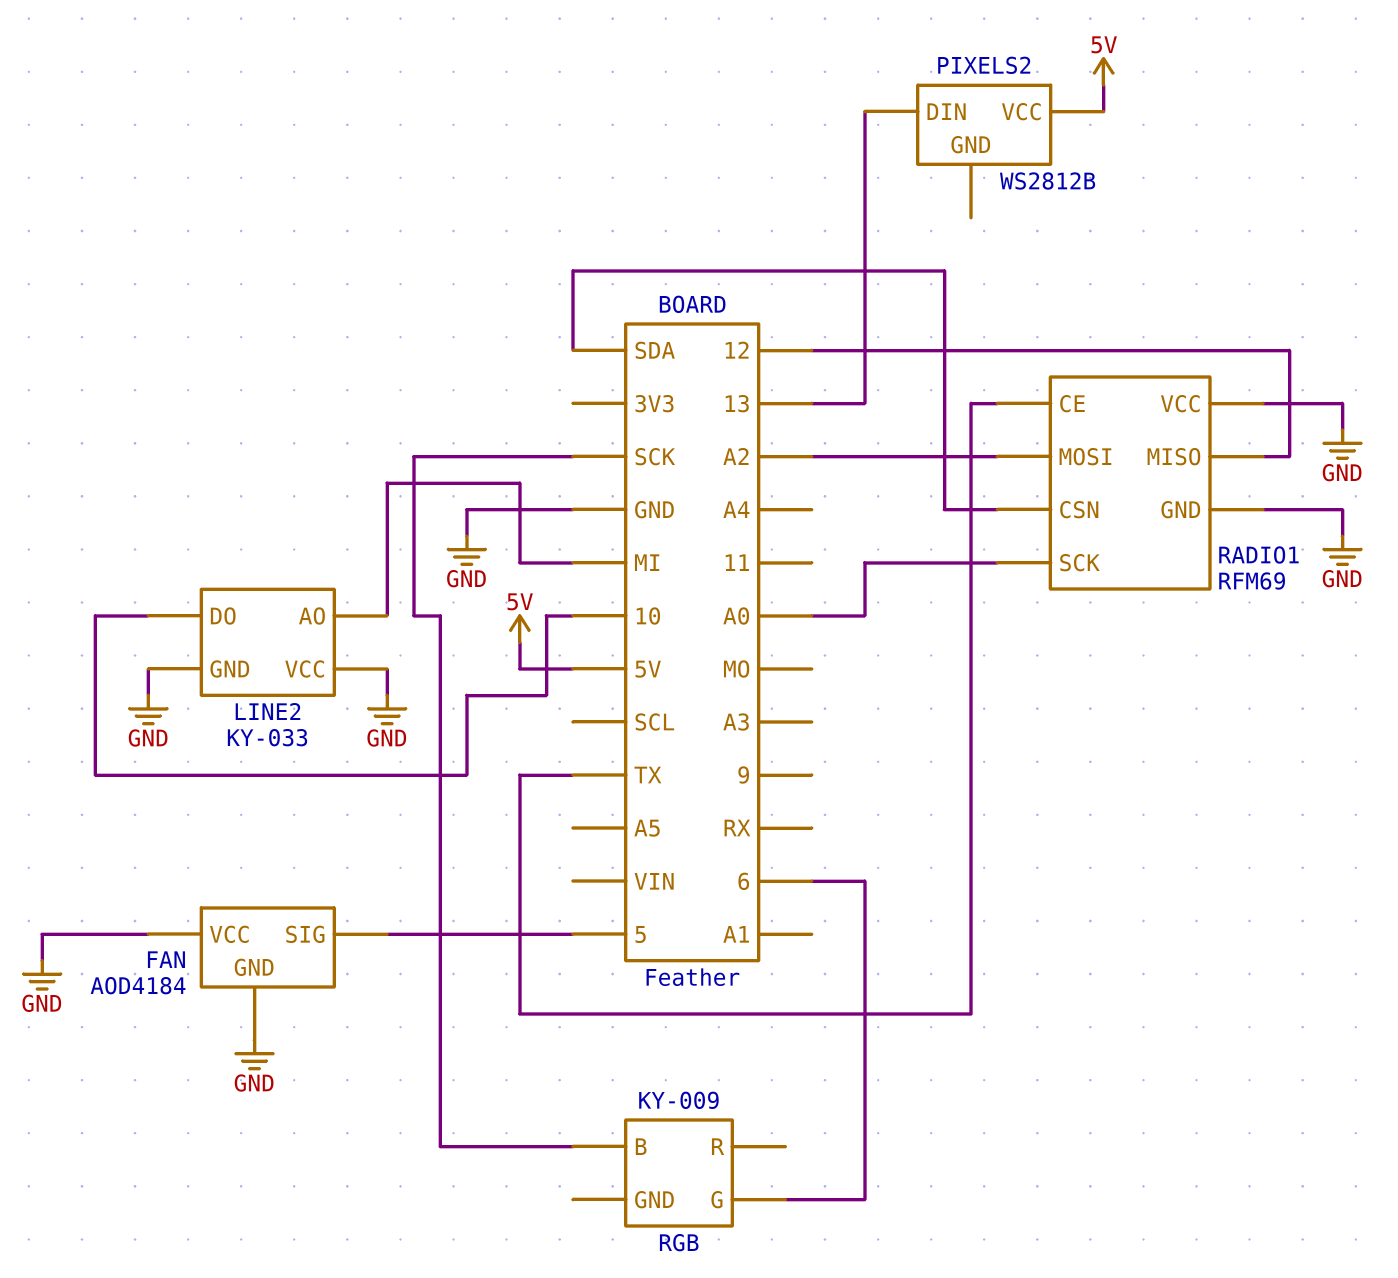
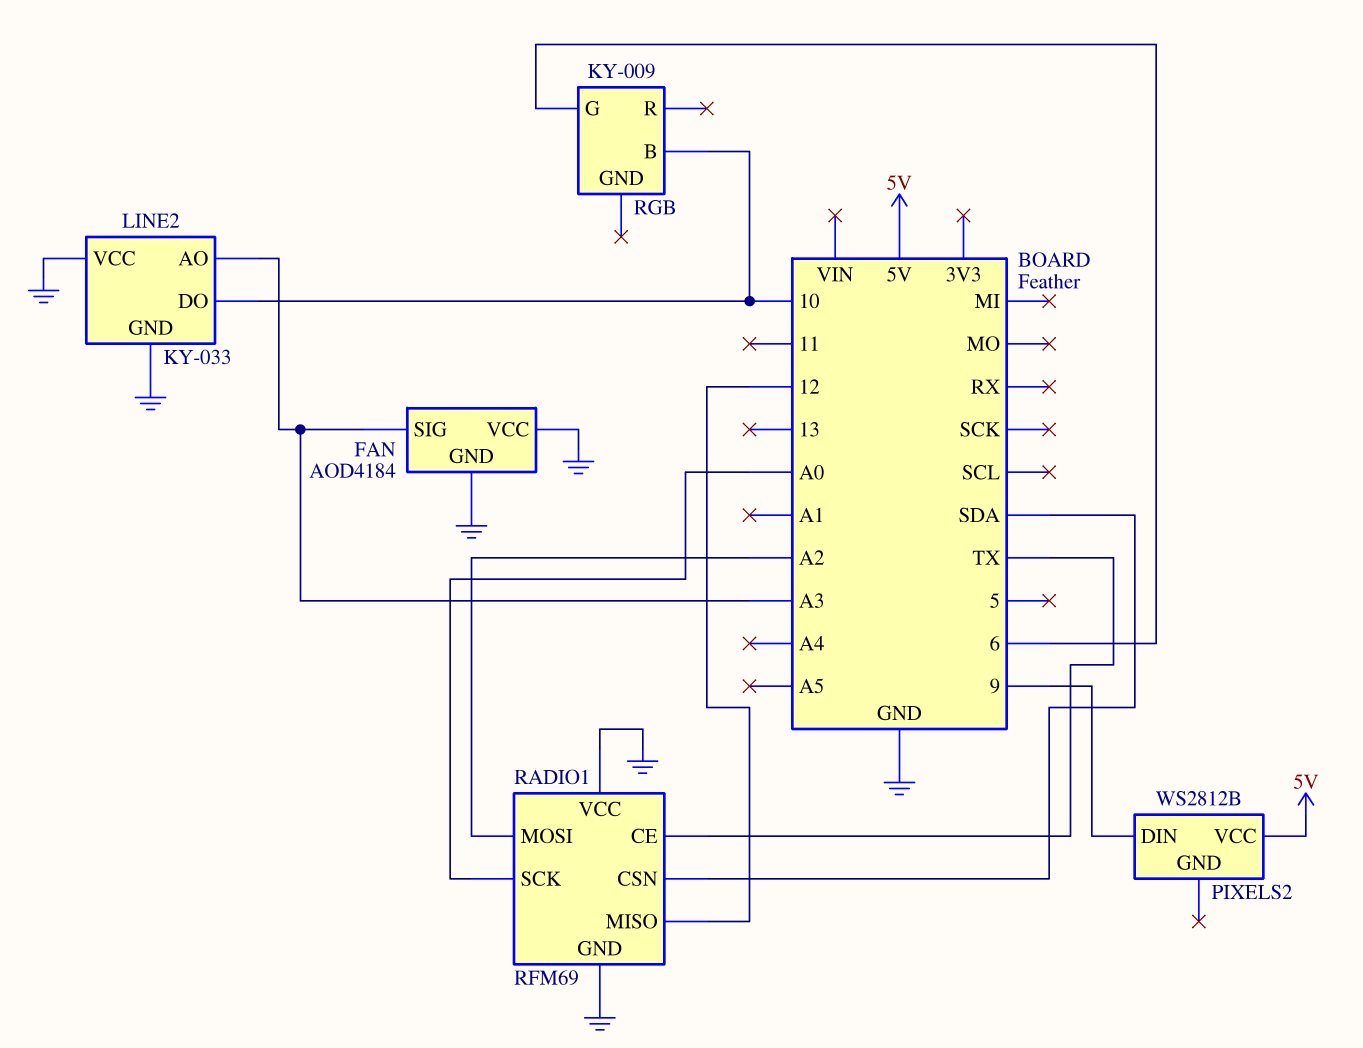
FAN pin SIG: 5 -> A3
LINE2 pin AO: MI -> A3
PIXELS2 pin DIN: 13 -> 9
RGB pin B: SCK -> 10

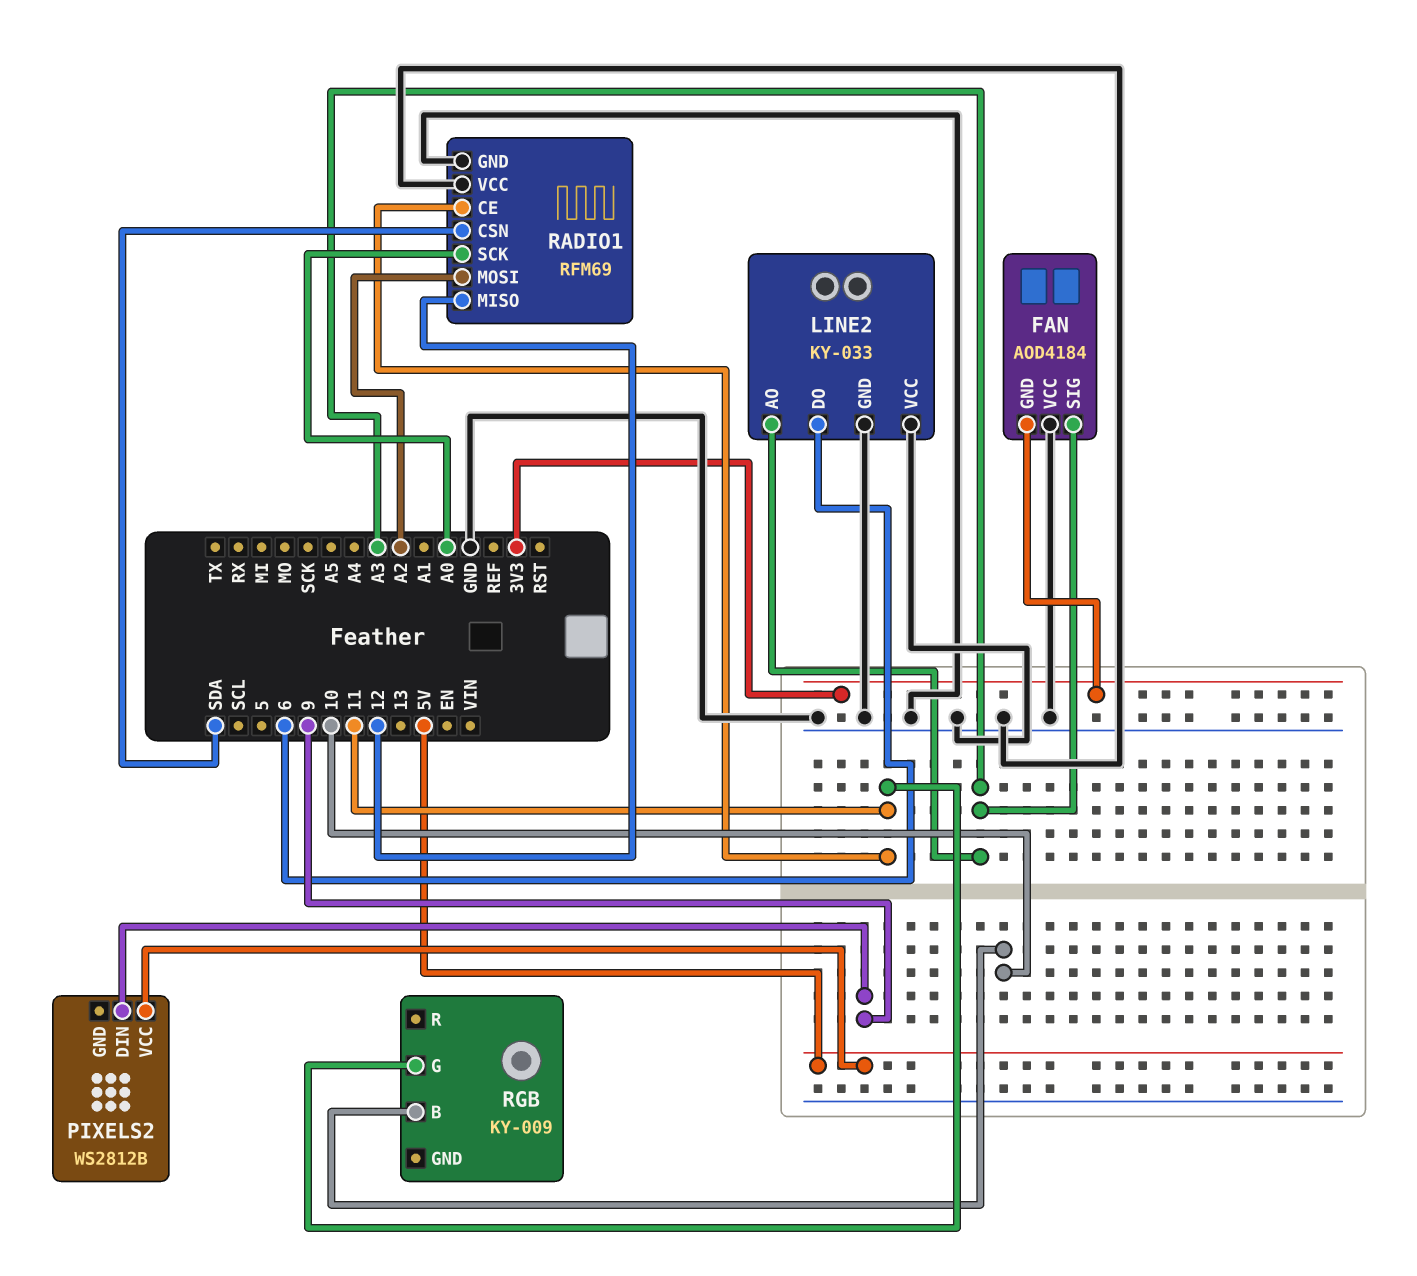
FAN pin GND: GND -> 3V3
LINE2 pin DO: 10 -> 6
RADIO1 pin CE: TX -> 11
RGB pin G: 6 -> 11

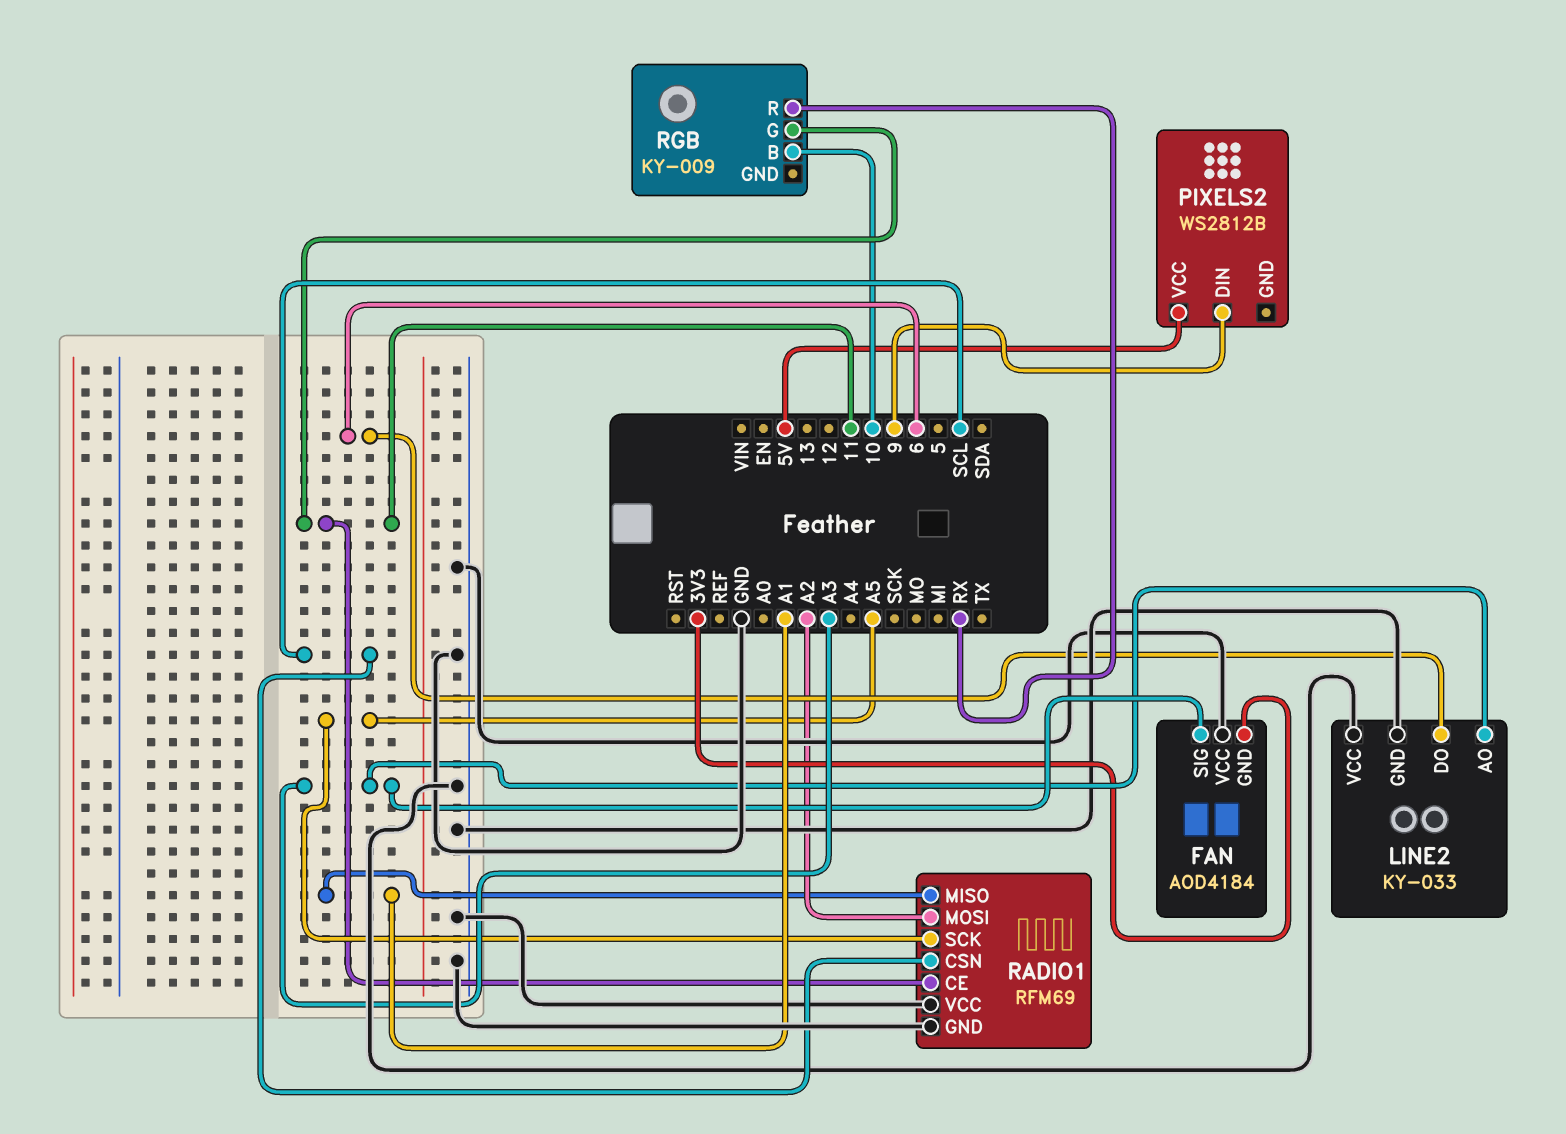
RADIO1 pin CSN: SDA -> SCL
RADIO1 pin MISO: 12 -> A1
RADIO1 pin SCK: A0 -> A5
RGB pin R: none -> RX

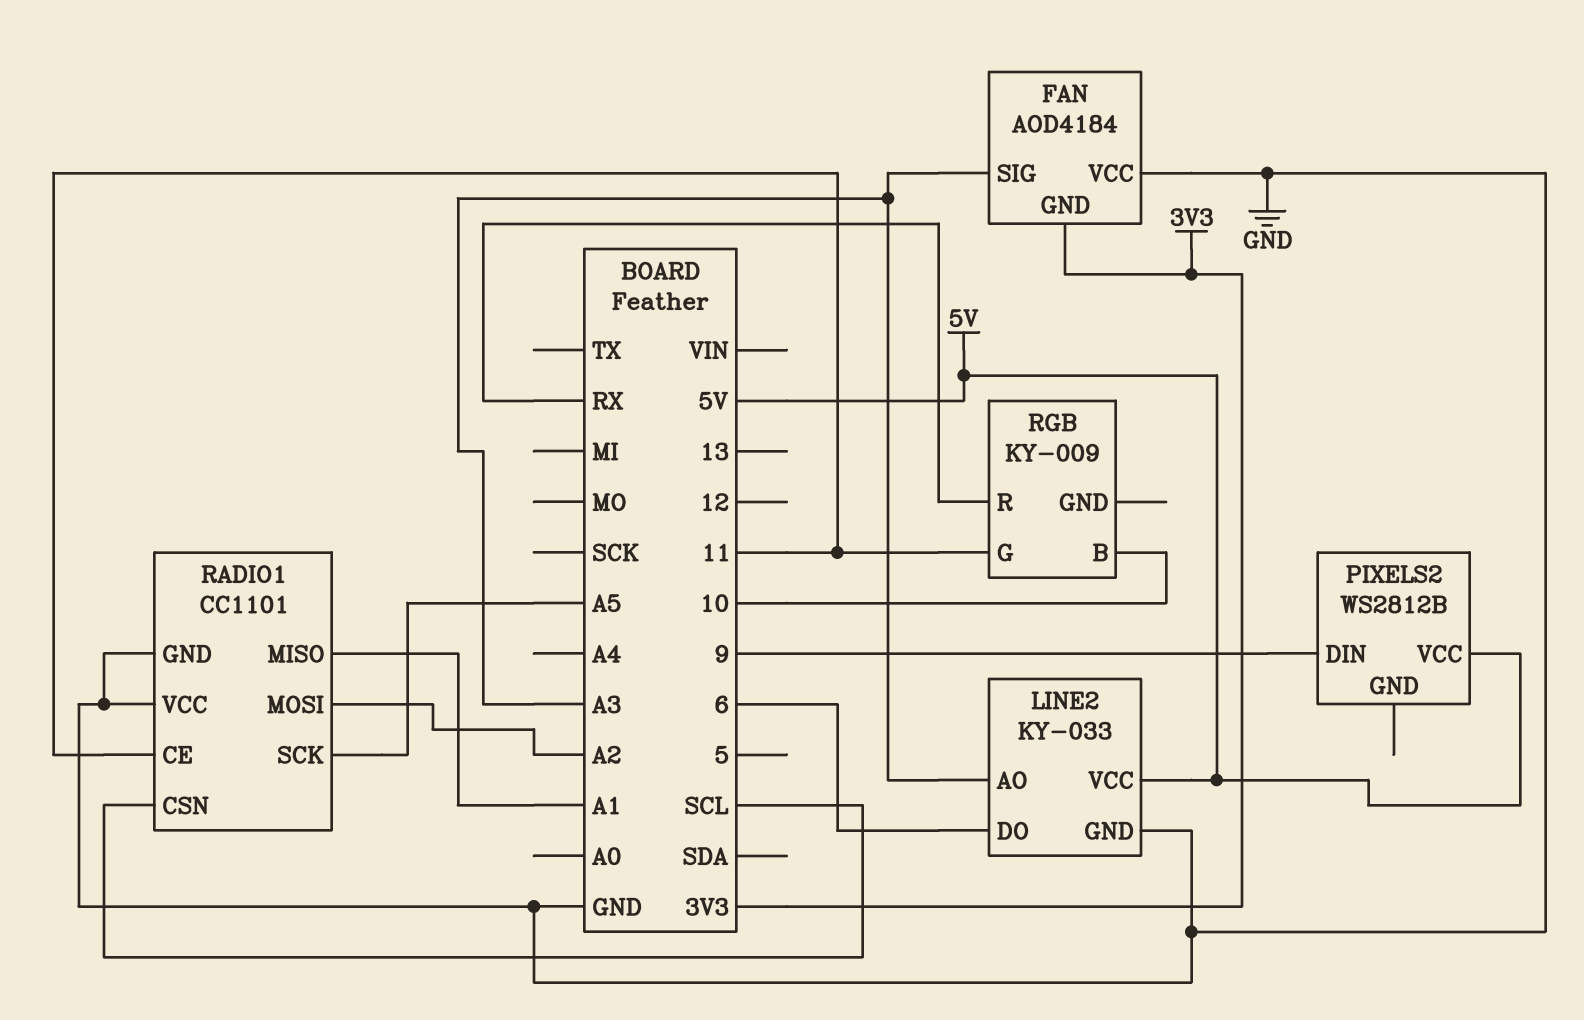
LINE2 pin VCC: GND -> 5V
RADIO1: RFM69 -> CC1101

